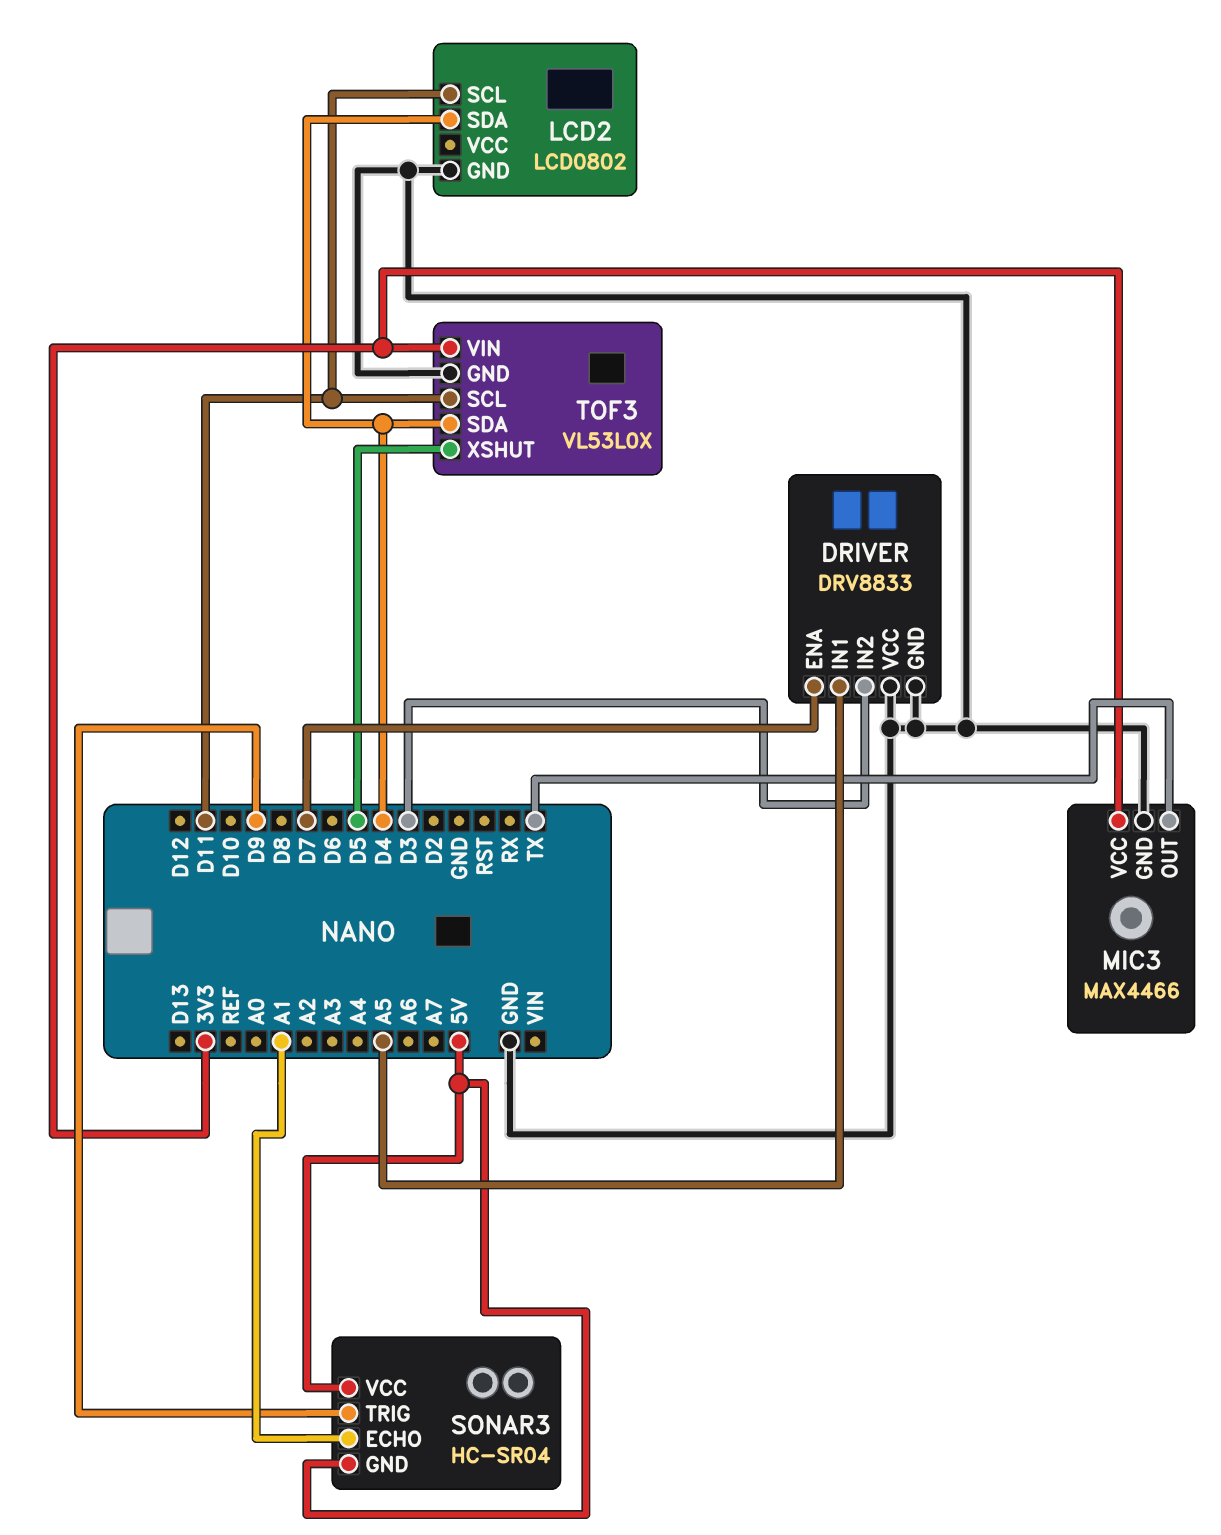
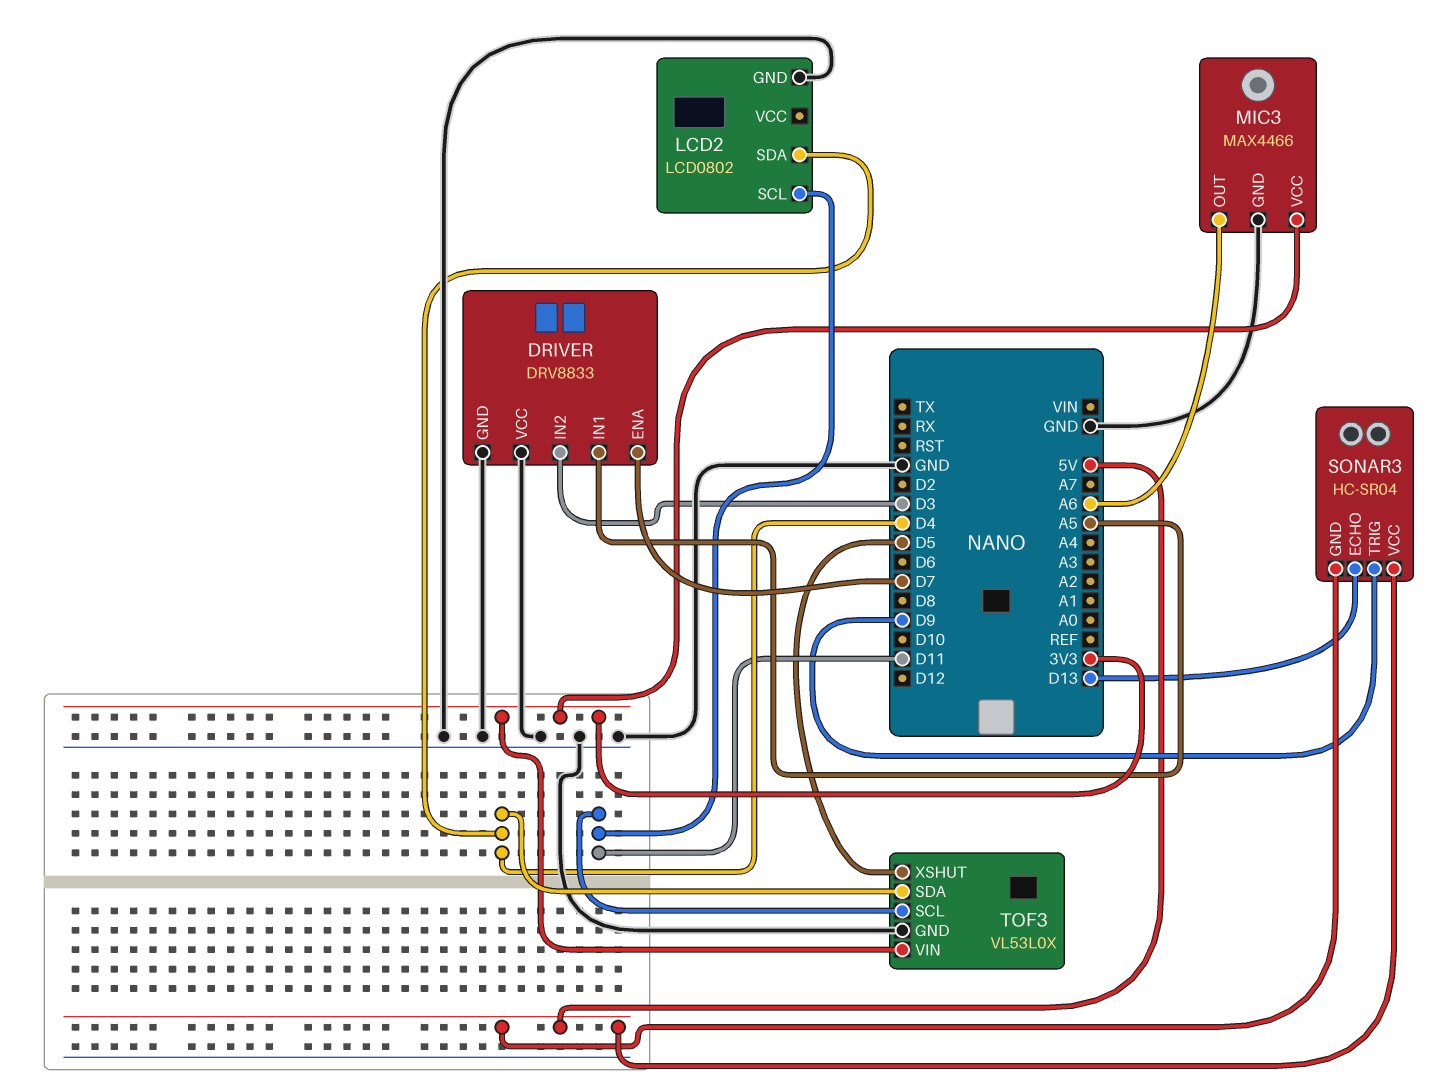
MIC3 pin OUT: TX -> A6
SONAR3 pin ECHO: A1 -> D13

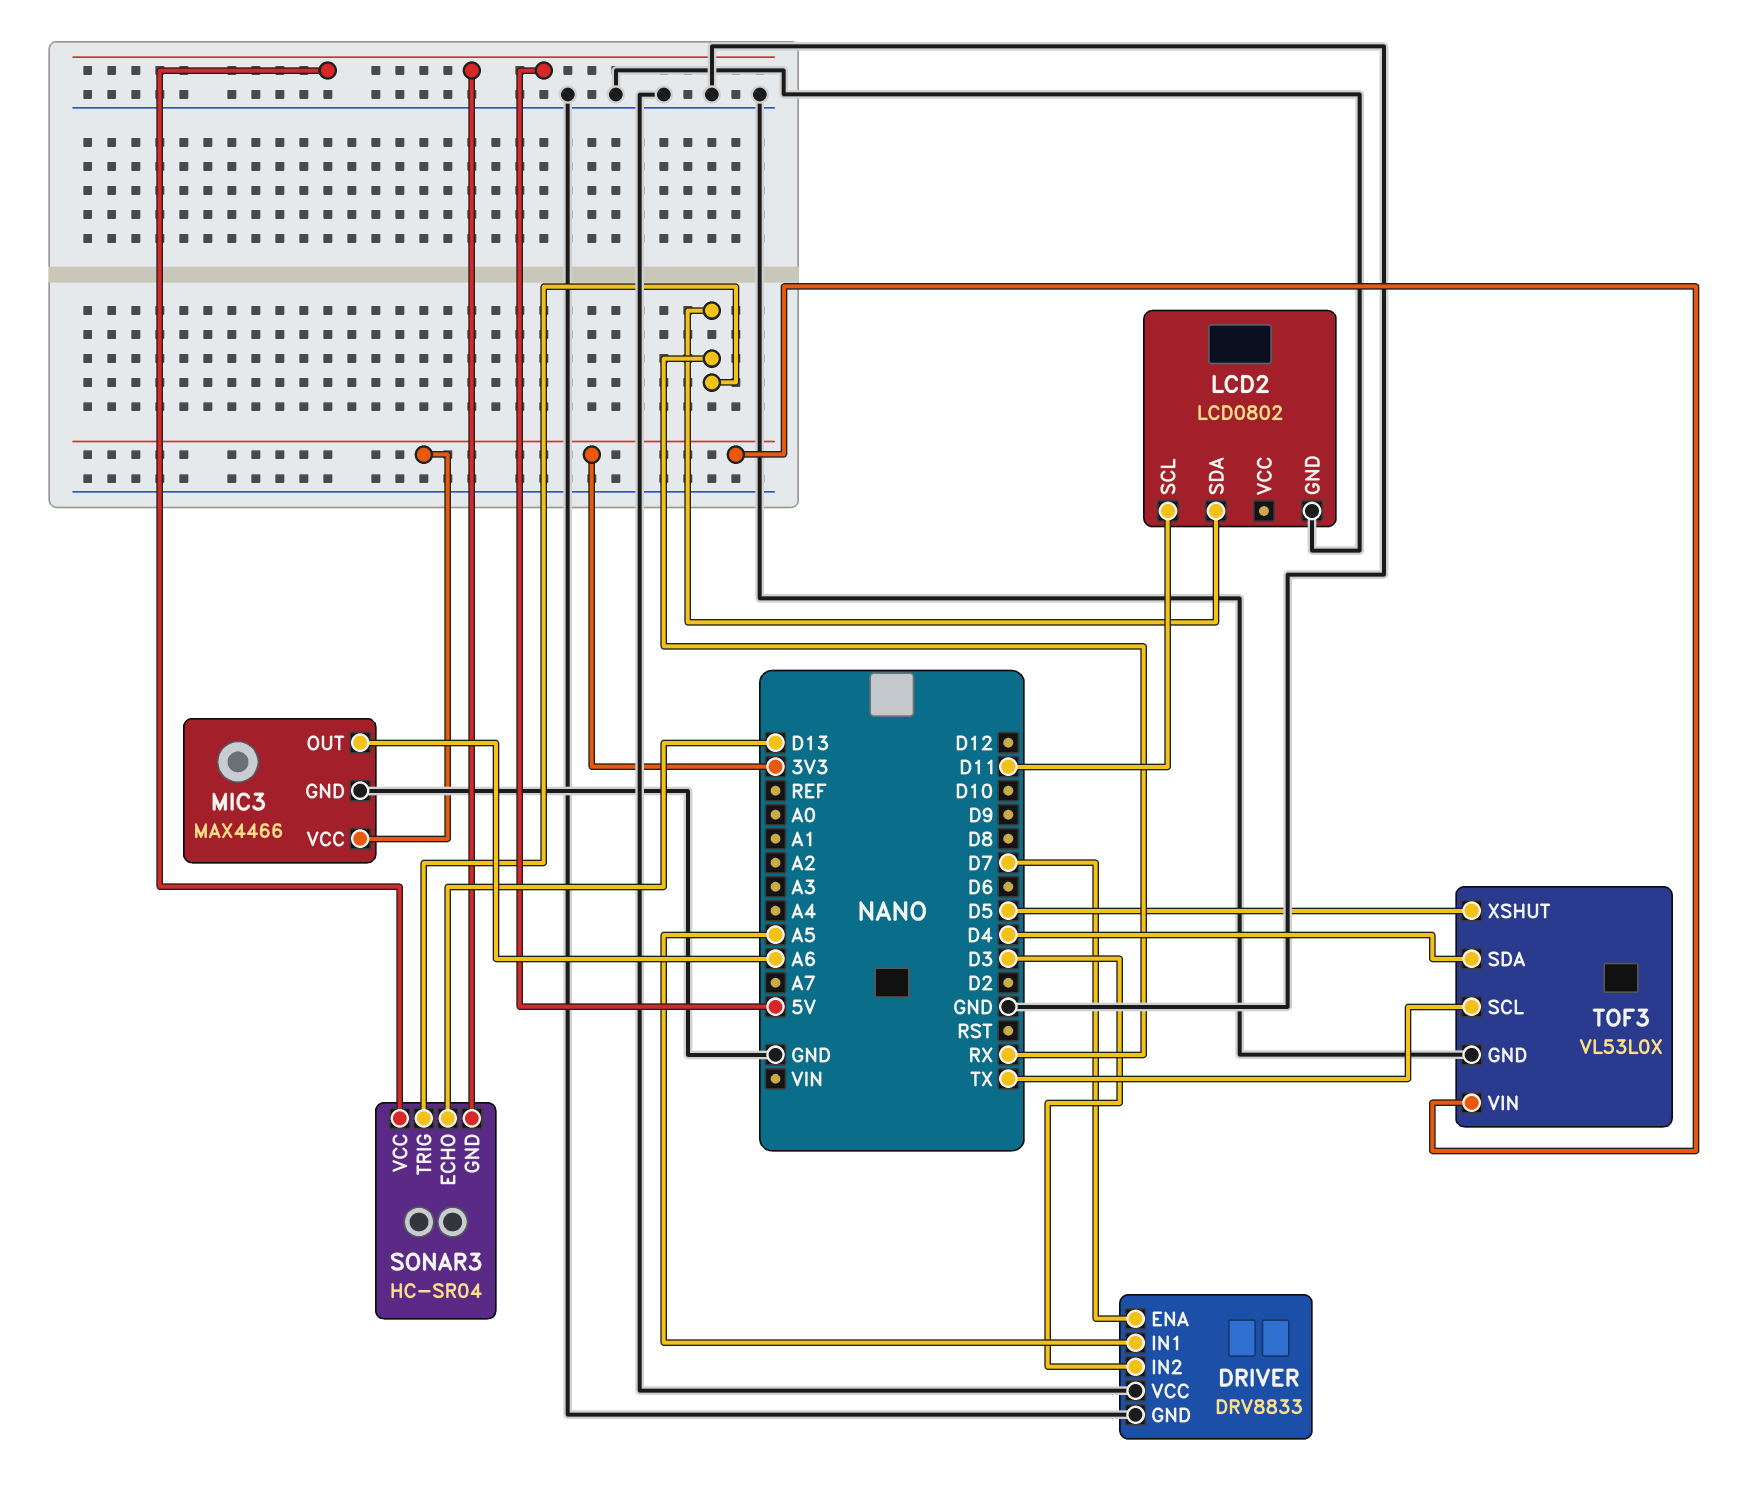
LCD2 pin SDA: D4 -> RX
SONAR3 pin TRIG: D9 -> RX
TOF3 pin SCL: D11 -> TX

